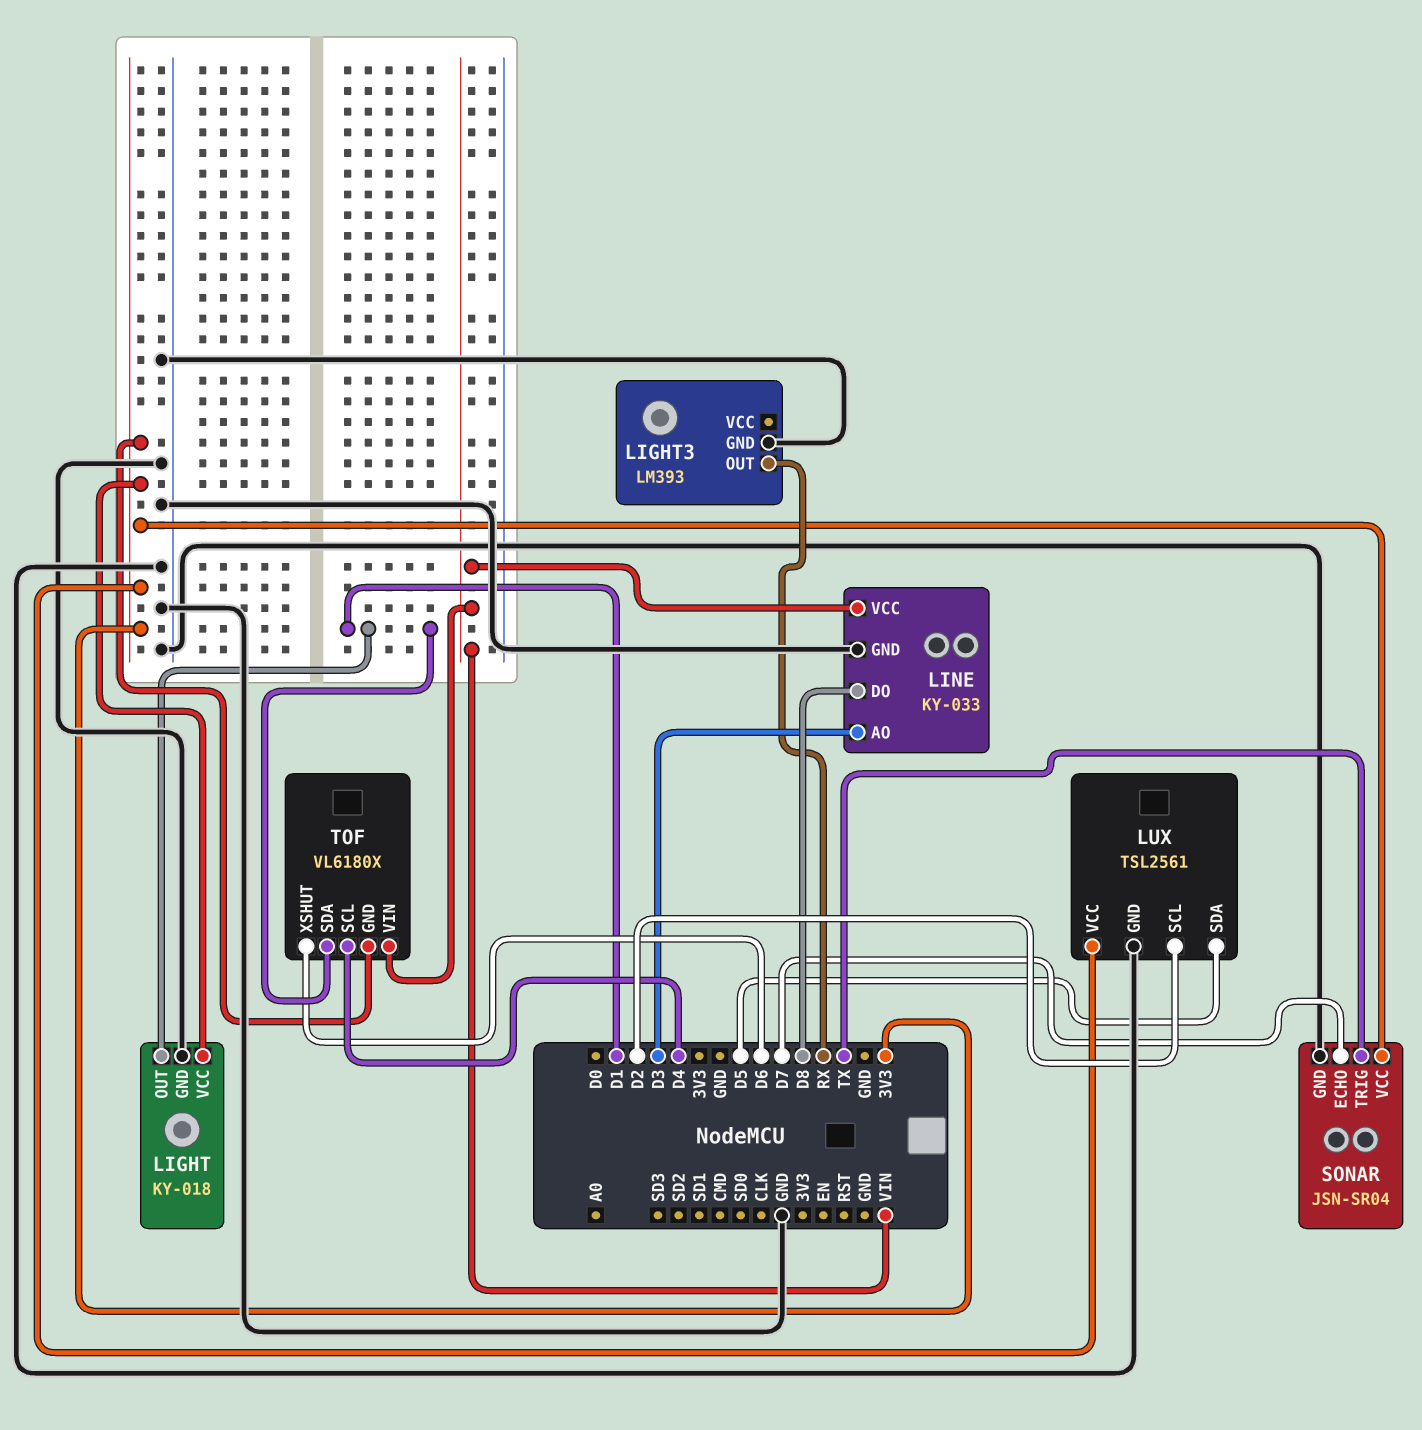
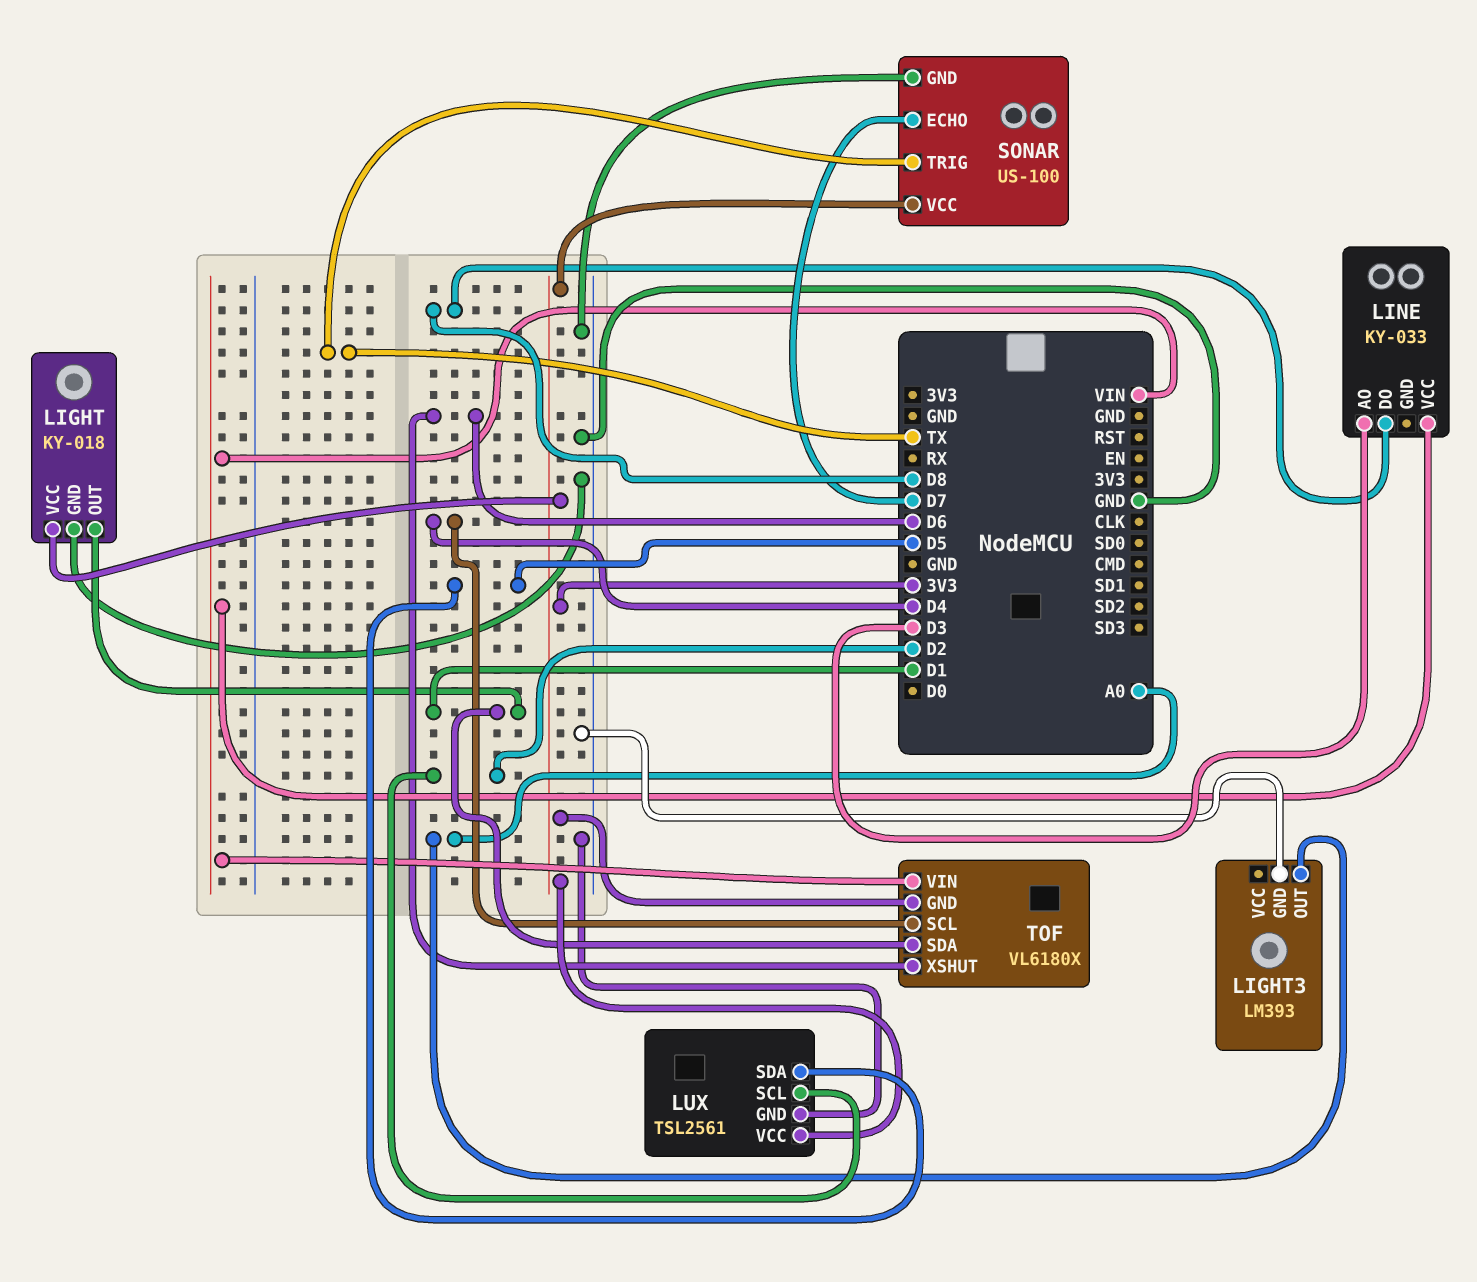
LIGHT3 pin OUT: RX -> A0
LINE pin GND: GND -> none
SONAR: JSN-SR04 -> US-100

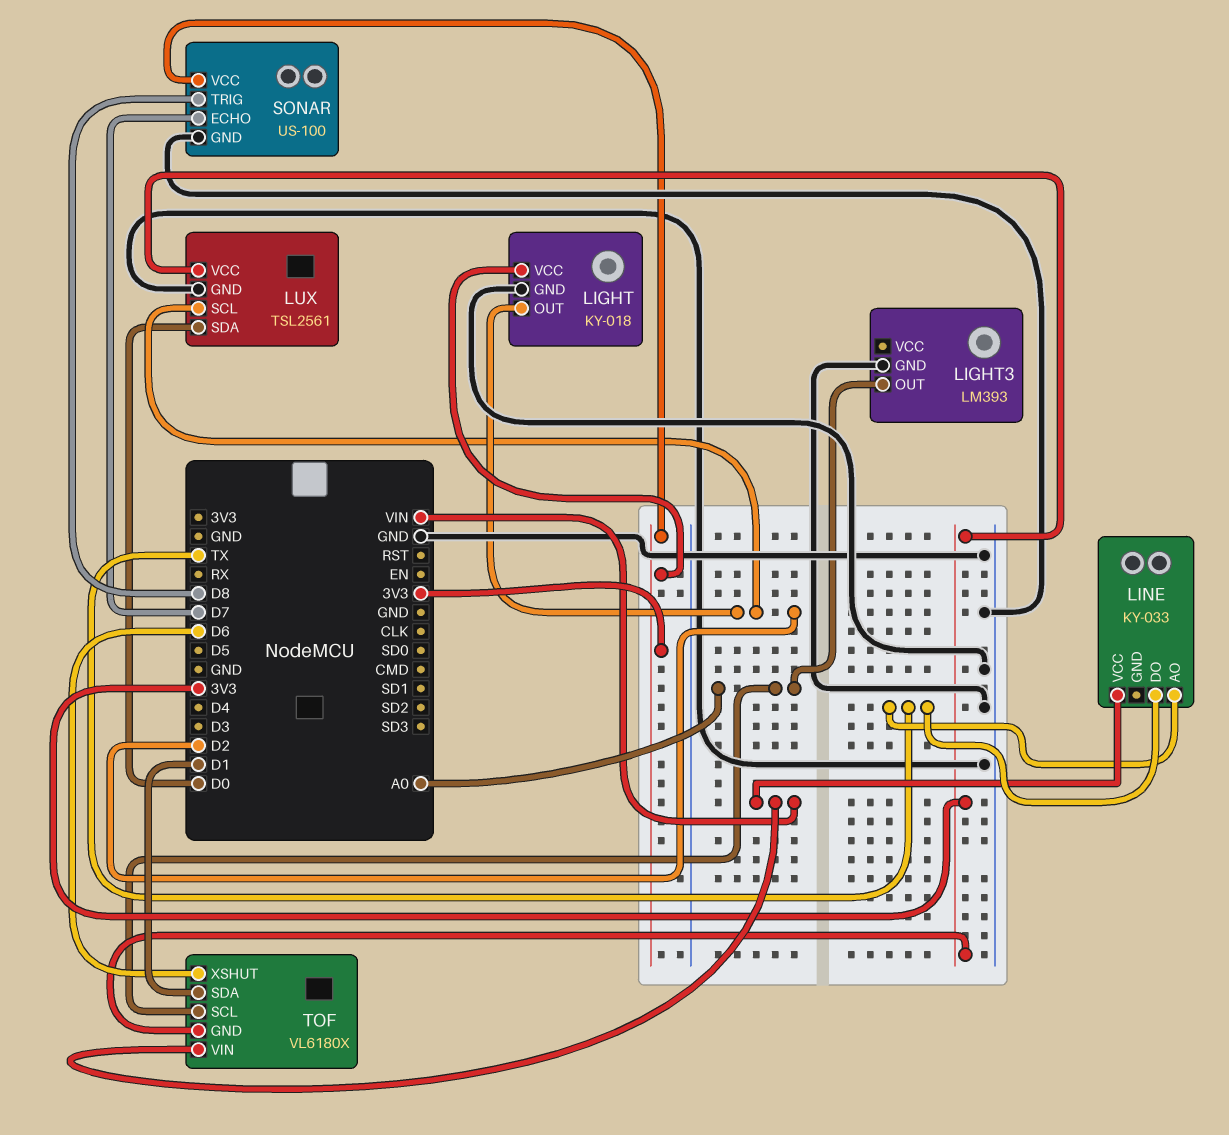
LIGHT pin OUT: D1 -> D2
LINE pin AO: D3 -> TX
LINE pin DO: D8 -> TX
LUX pin SDA: D5 -> D0
SONAR pin TRIG: TX -> D8
TOF pin SCL: D4 -> A0

